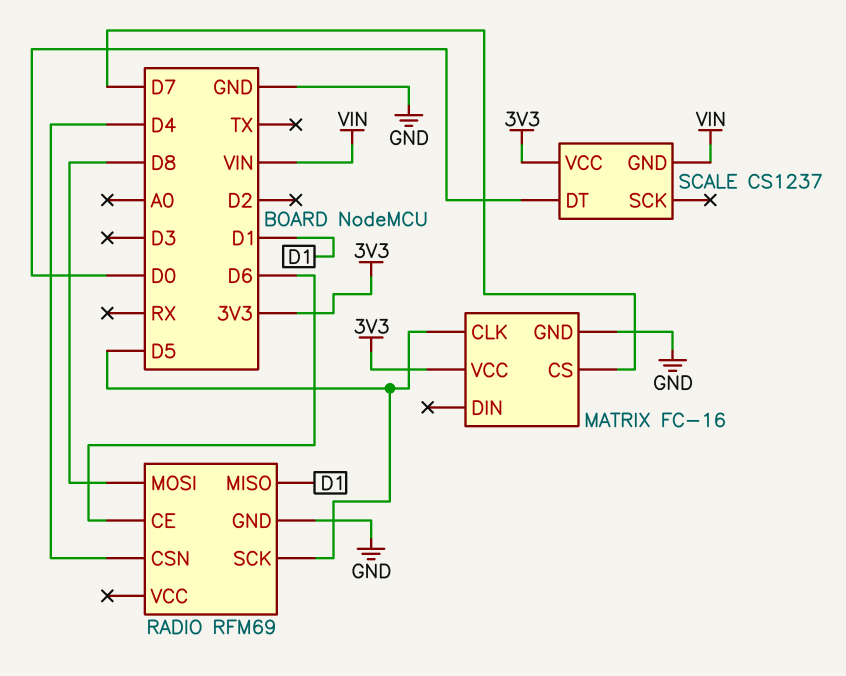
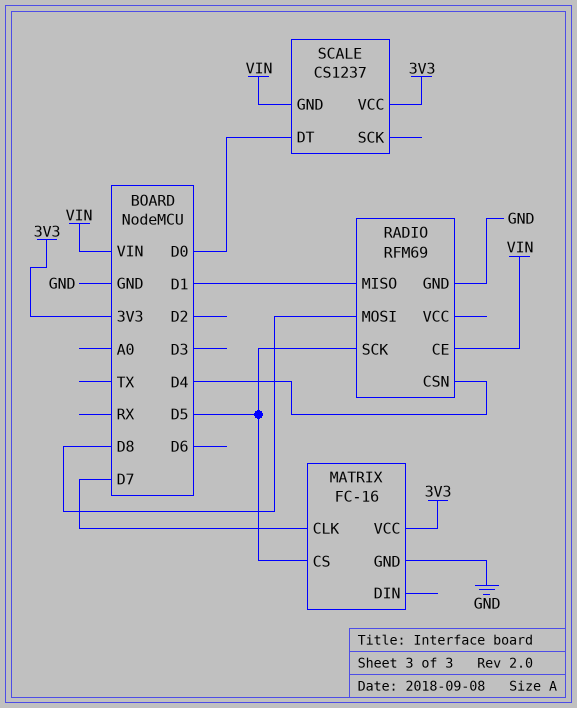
MATRIX pin CLK: D5 -> D7
MATRIX pin CS: D7 -> D5
RADIO pin CE: D6 -> VIN

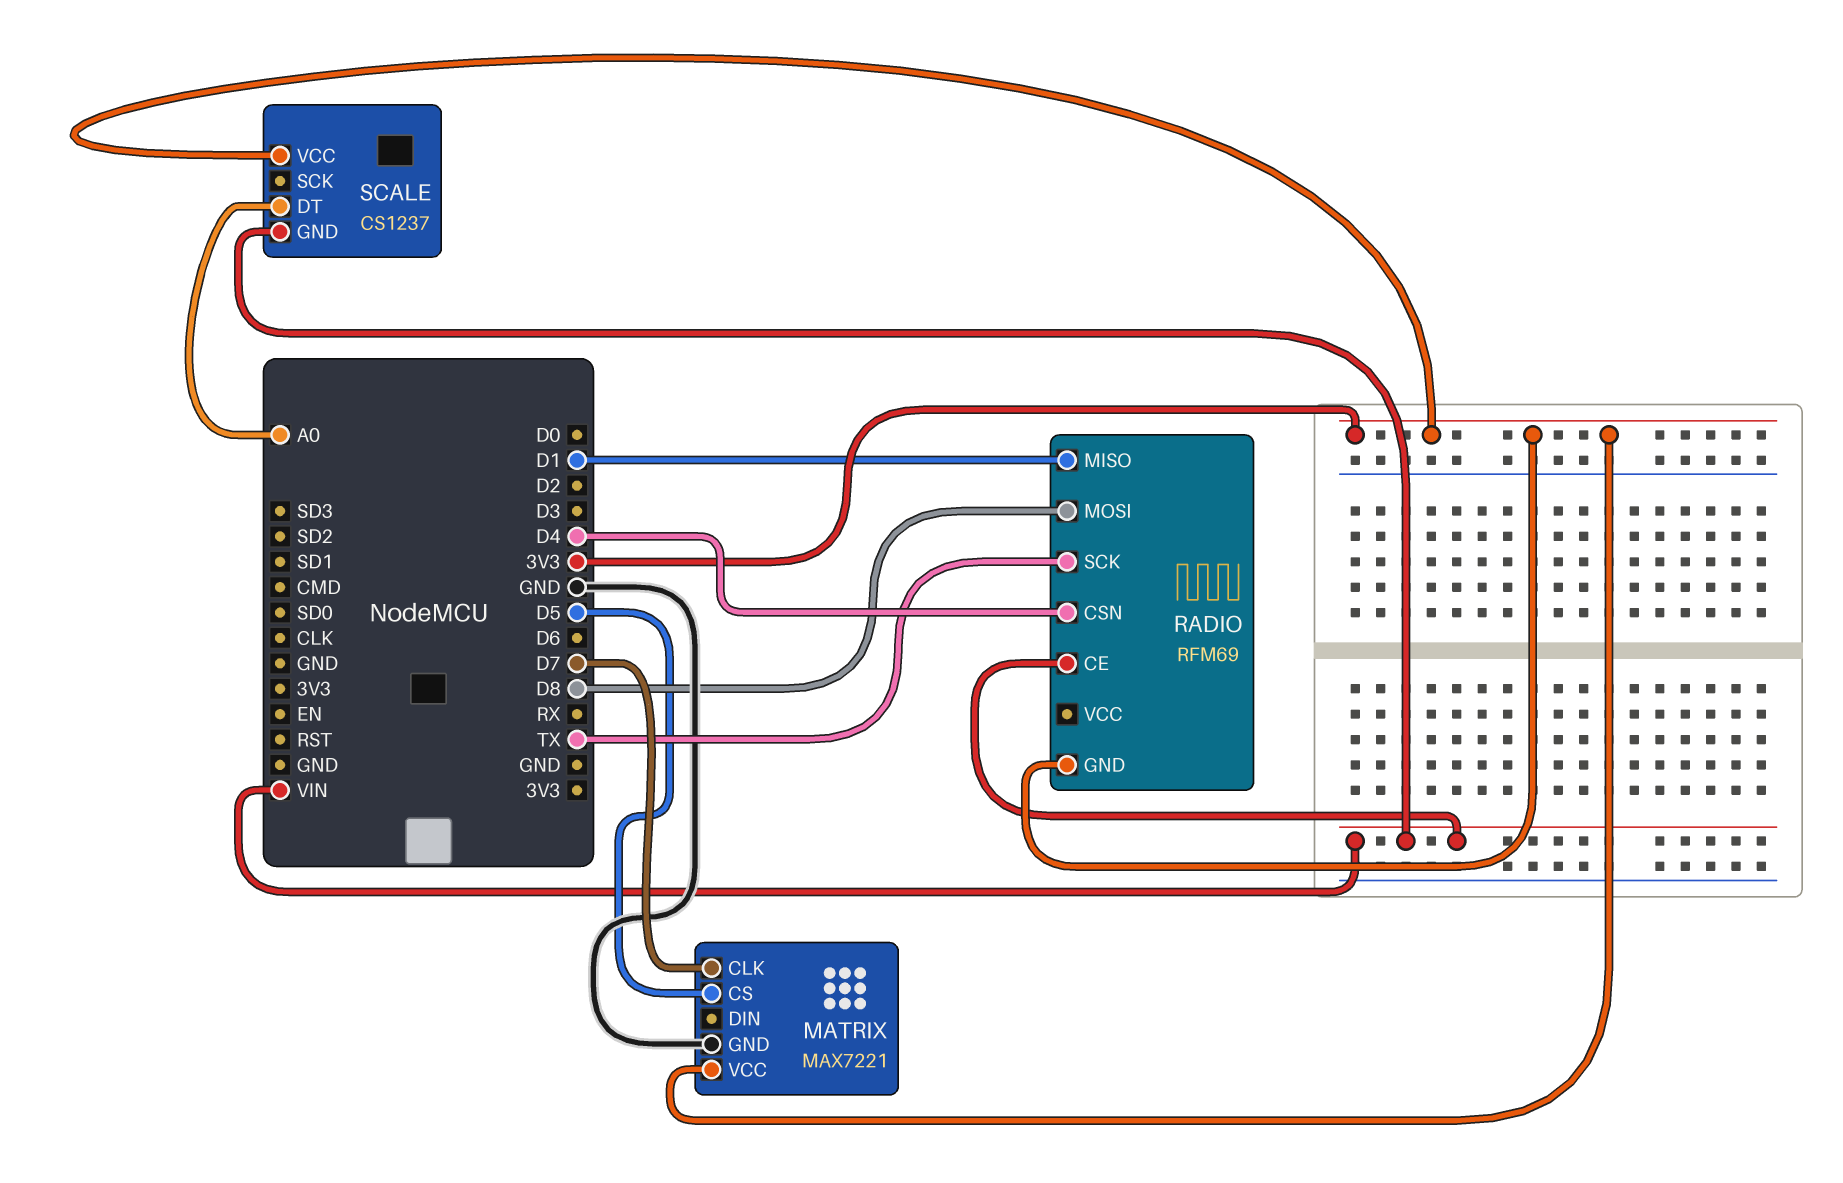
MATRIX: FC-16 -> MAX7221
RADIO pin GND: GND -> 3V3
RADIO pin SCK: D5 -> TX
SCALE pin DT: D0 -> A0

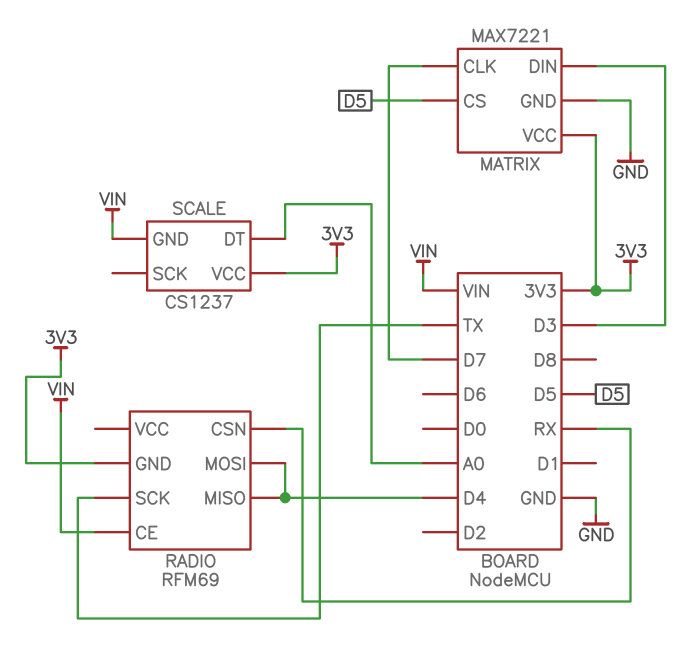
MATRIX pin DIN: none -> D3
RADIO pin CSN: D4 -> RX
RADIO pin MISO: D1 -> D4
RADIO pin MOSI: D8 -> D4

